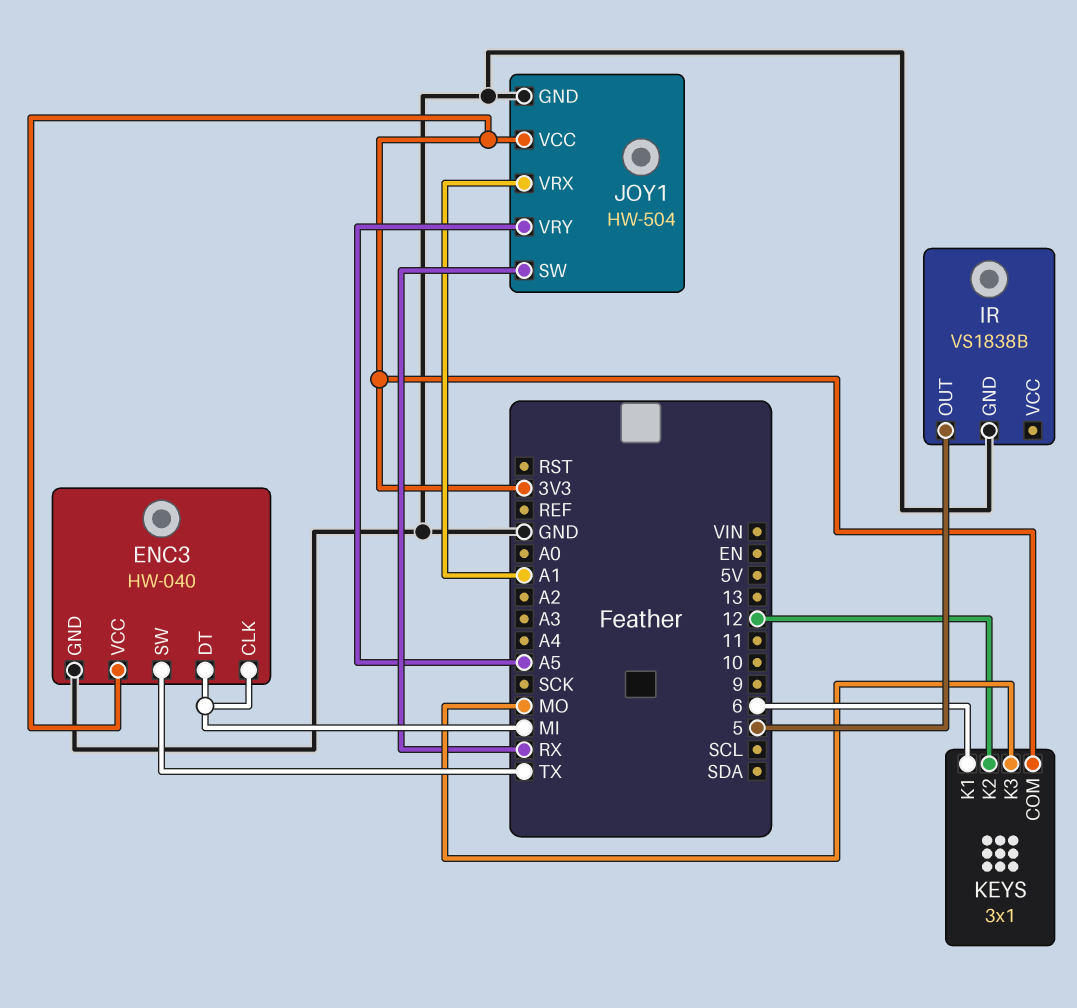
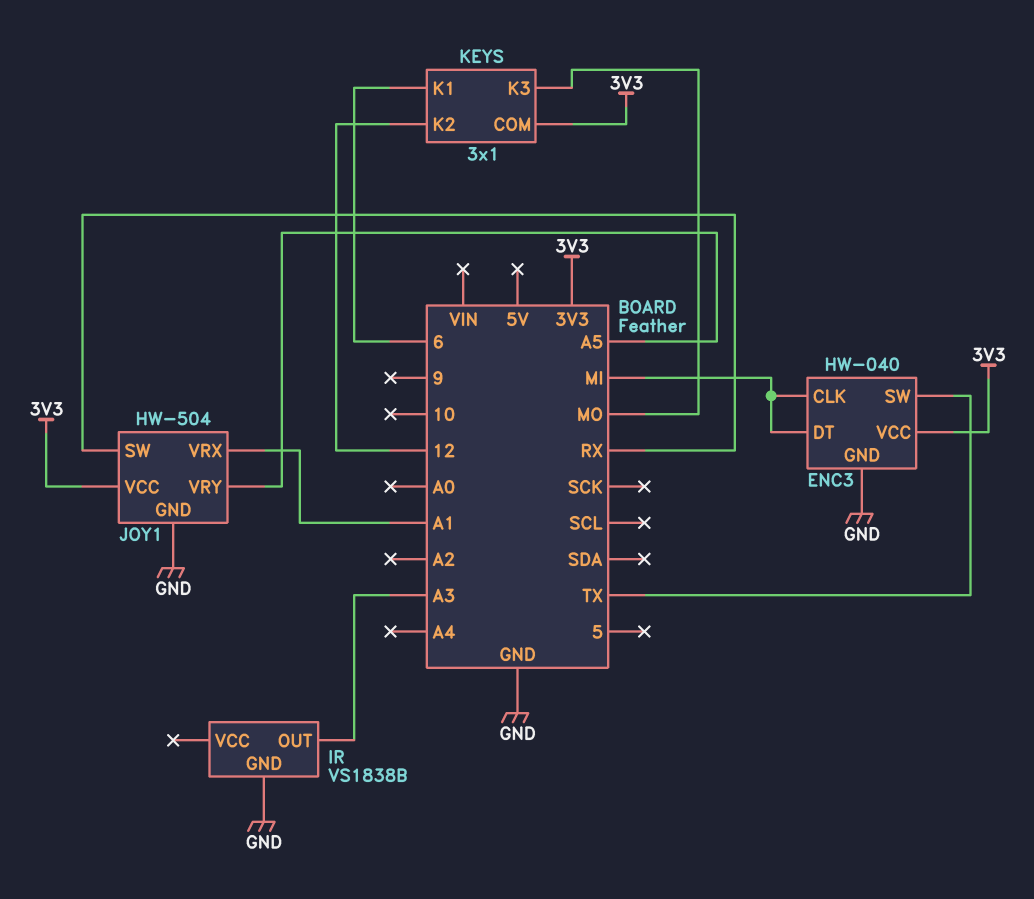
IR pin OUT: 5 -> A3

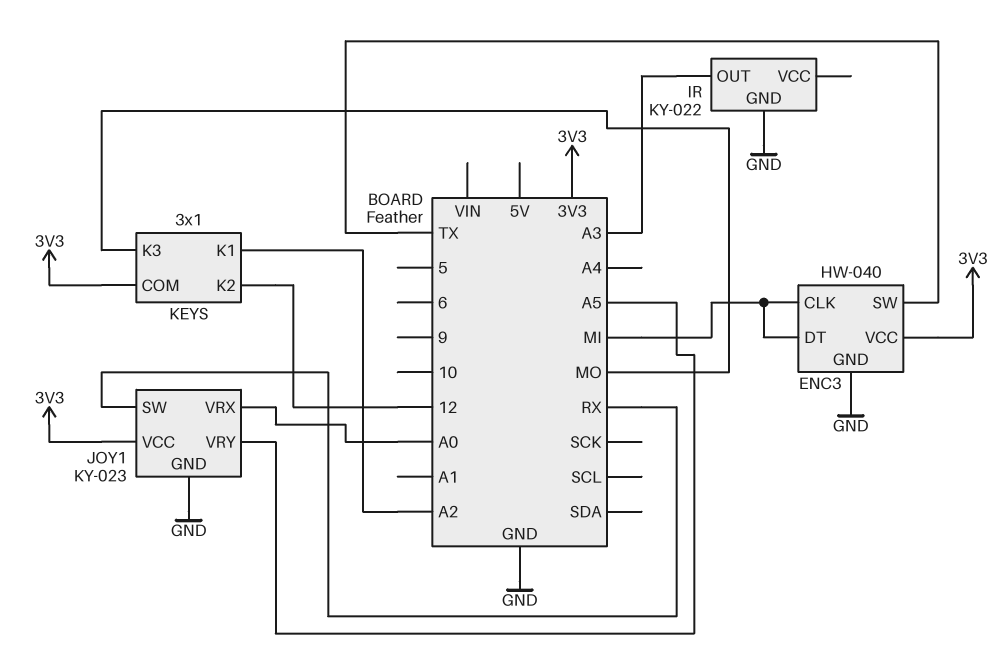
IR: VS1838B -> KY-022
JOY1: HW-504 -> KY-023
JOY1 pin VRX: A1 -> A0
KEYS pin K1: 6 -> A2

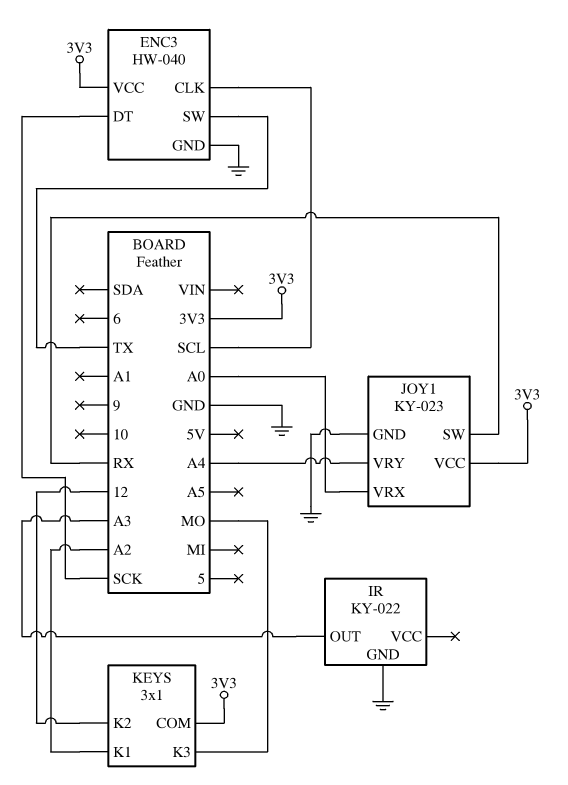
ENC3 pin CLK: MI -> SCL
ENC3 pin DT: MI -> SCK
JOY1 pin VRY: A5 -> A4

